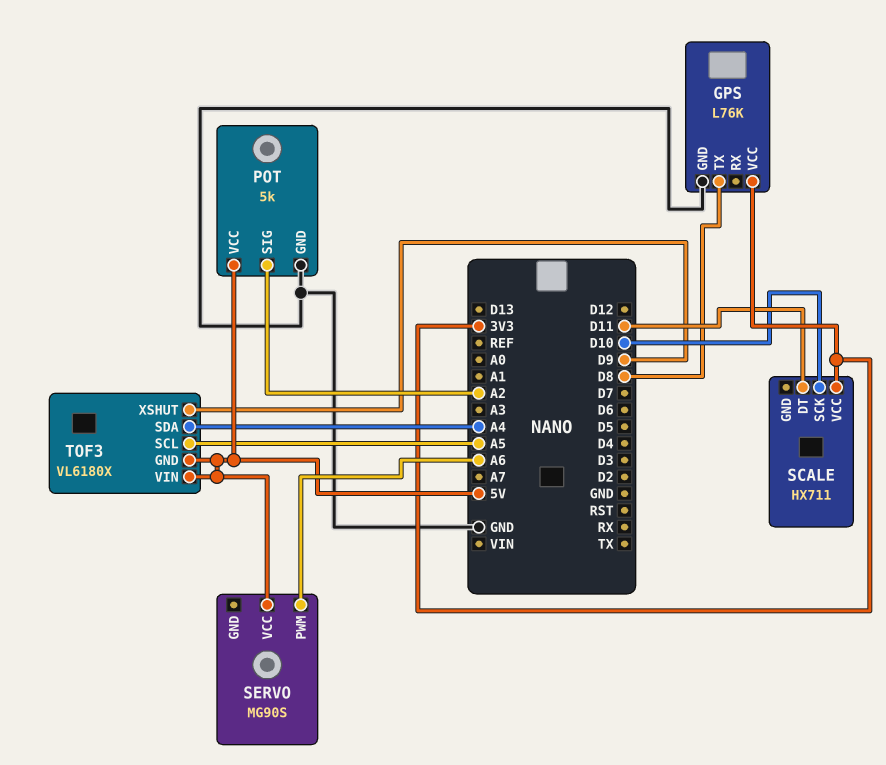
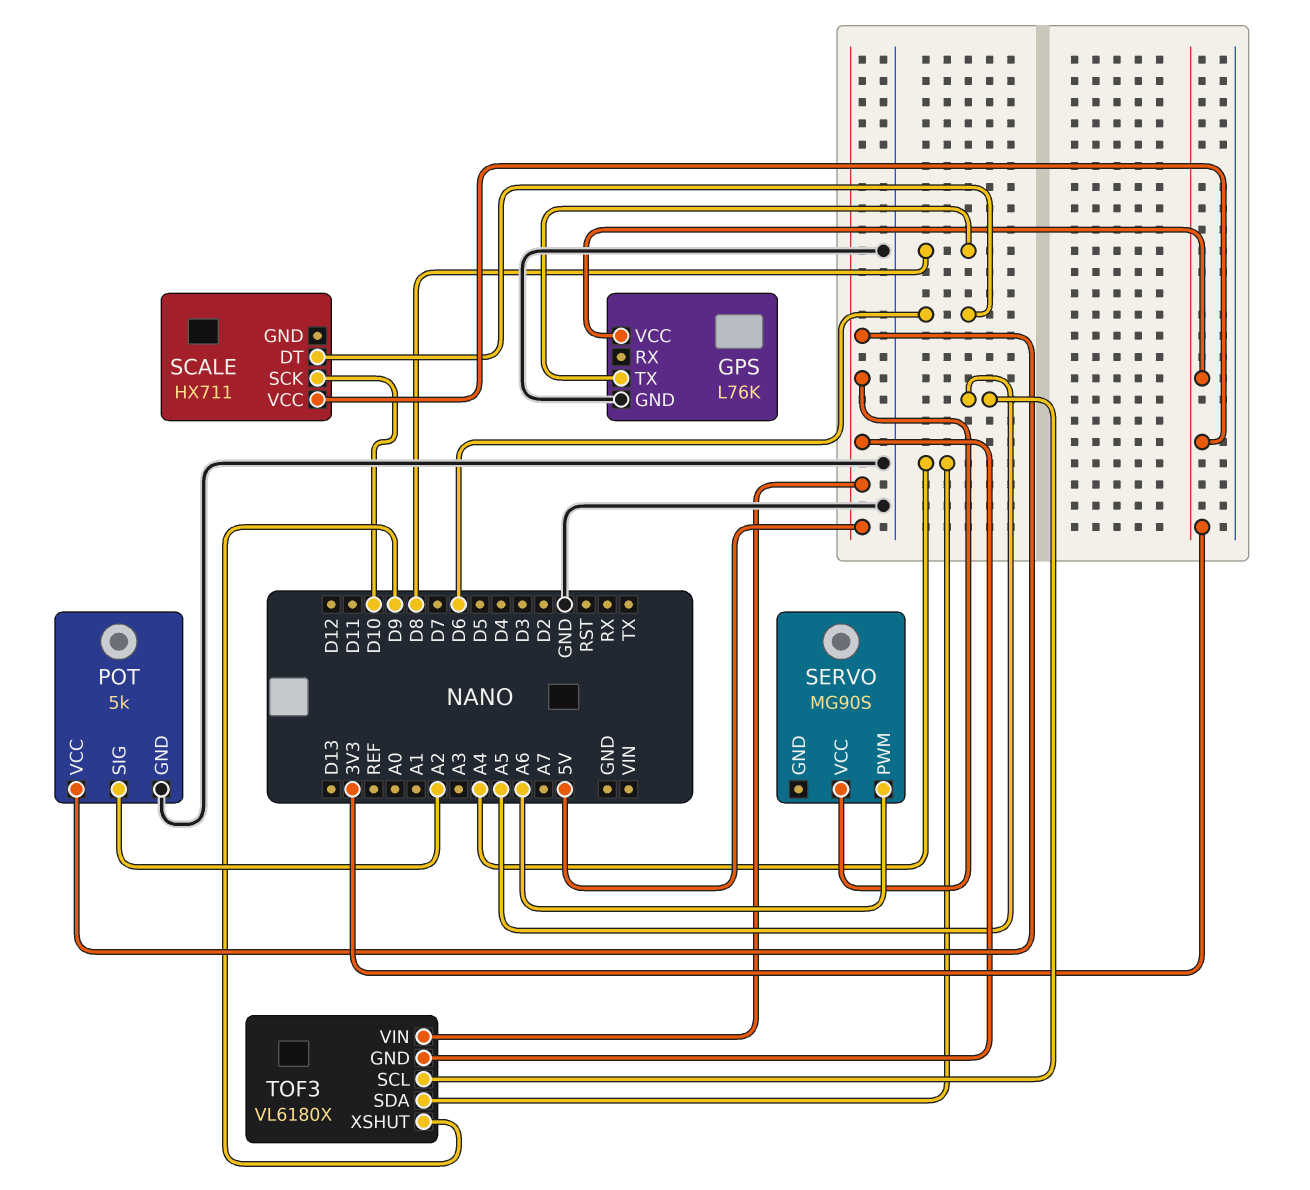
SCALE pin DT: D11 -> D6

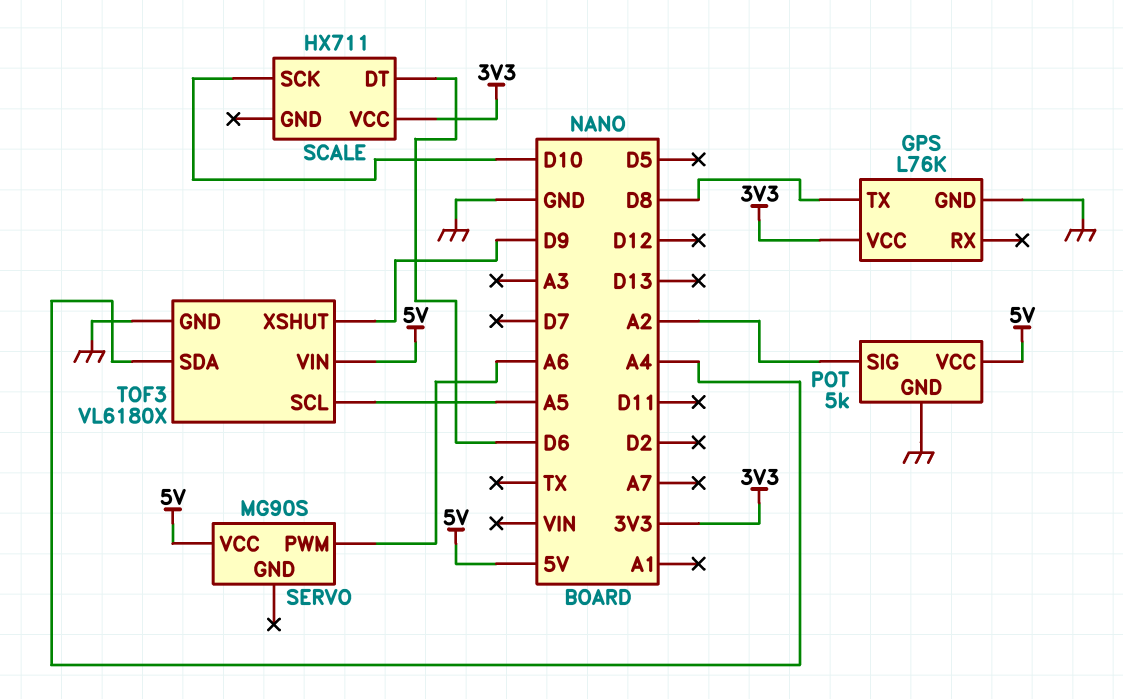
TOF3 pin GND: 5V -> GND

